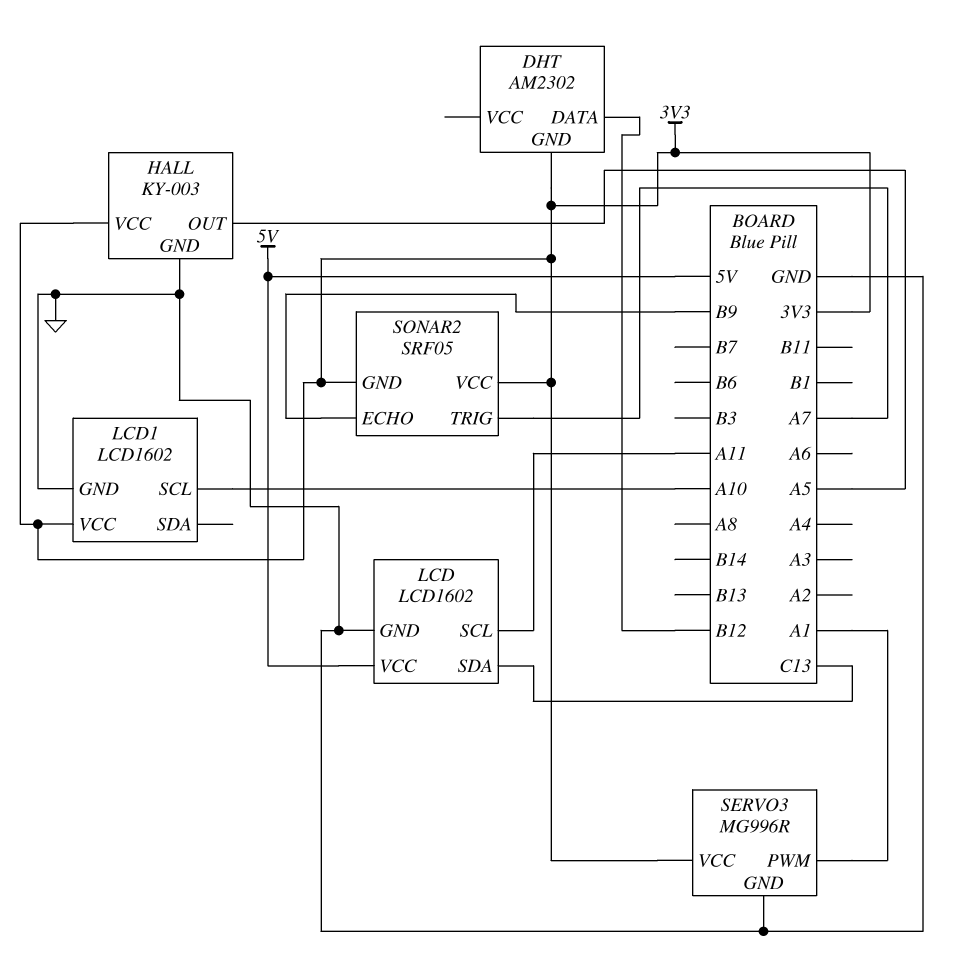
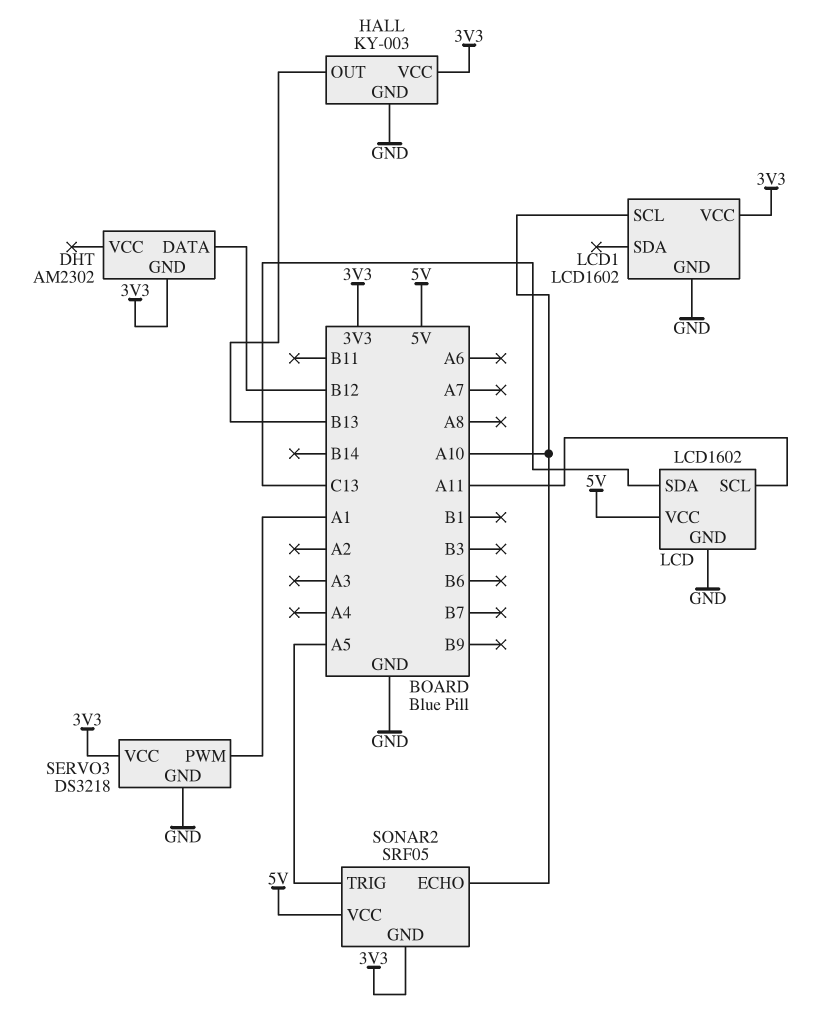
HALL pin OUT: A5 -> B13
SERVO3: MG996R -> DS3218
SONAR2 pin ECHO: B9 -> A10
SONAR2 pin TRIG: A7 -> A5
SONAR2 pin VCC: 3V3 -> 5V

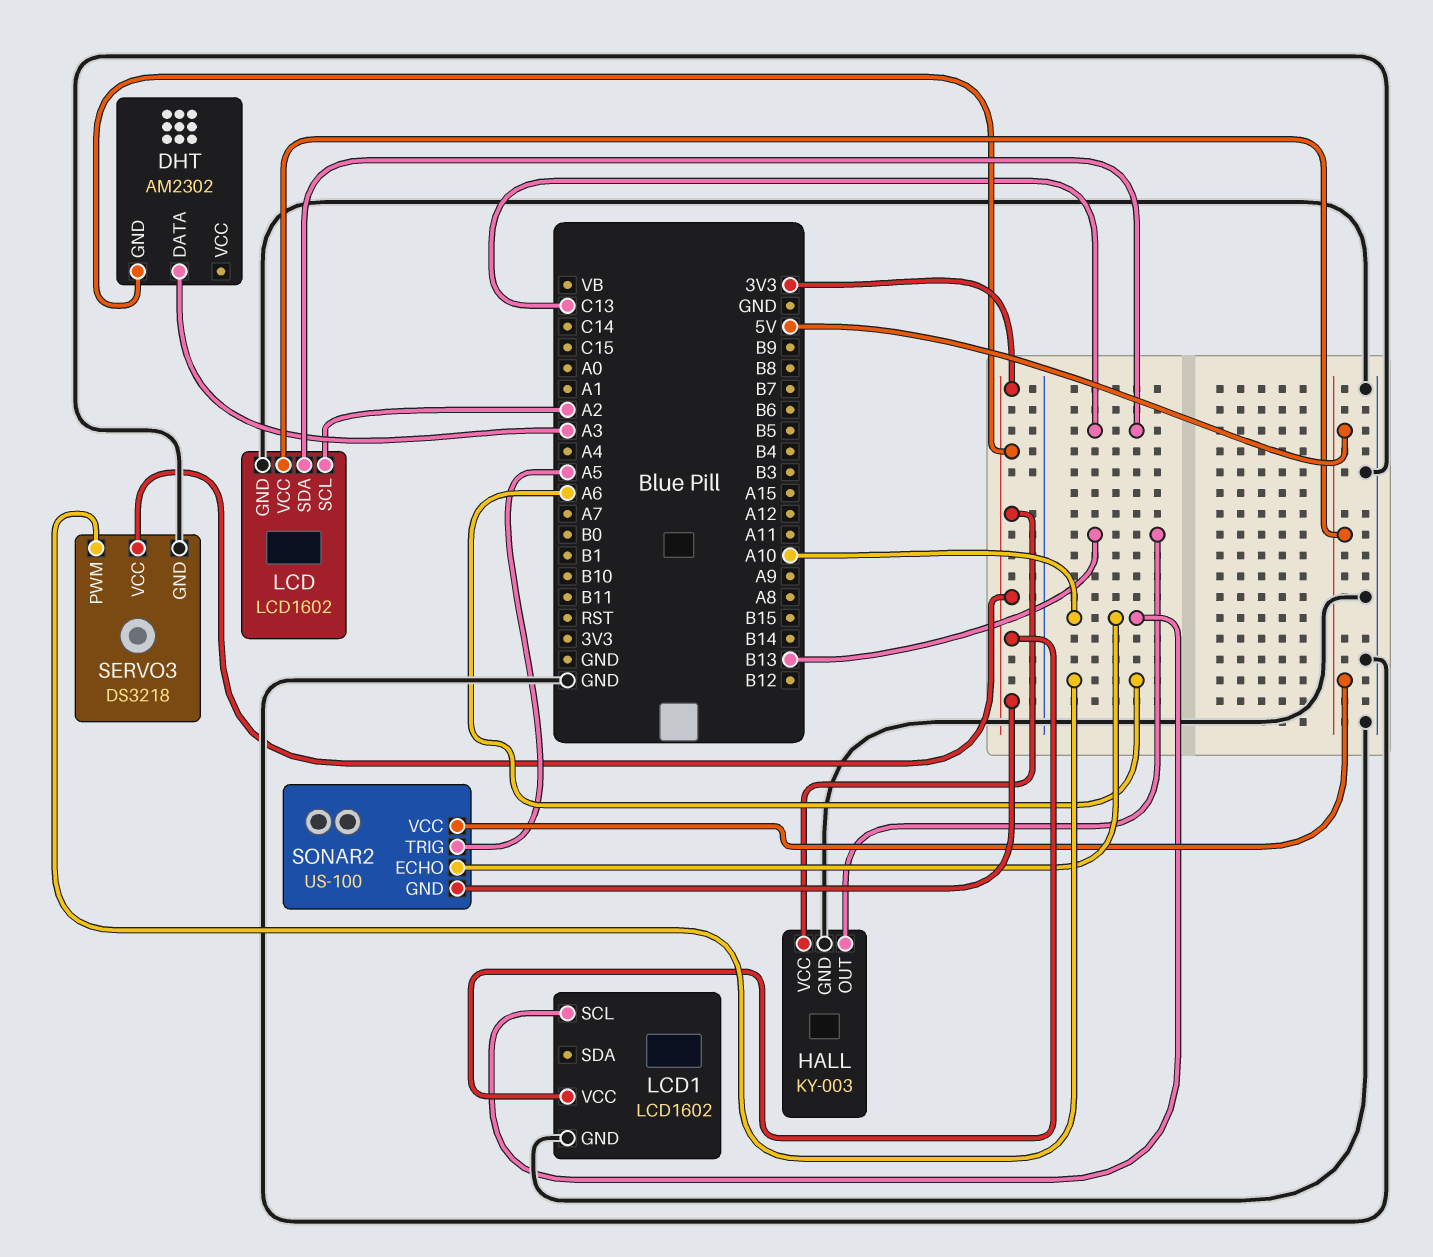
DHT pin DATA: B12 -> A3
LCD pin SCL: A11 -> A2
SERVO3 pin PWM: A1 -> A6
SONAR2: SRF05 -> US-100

